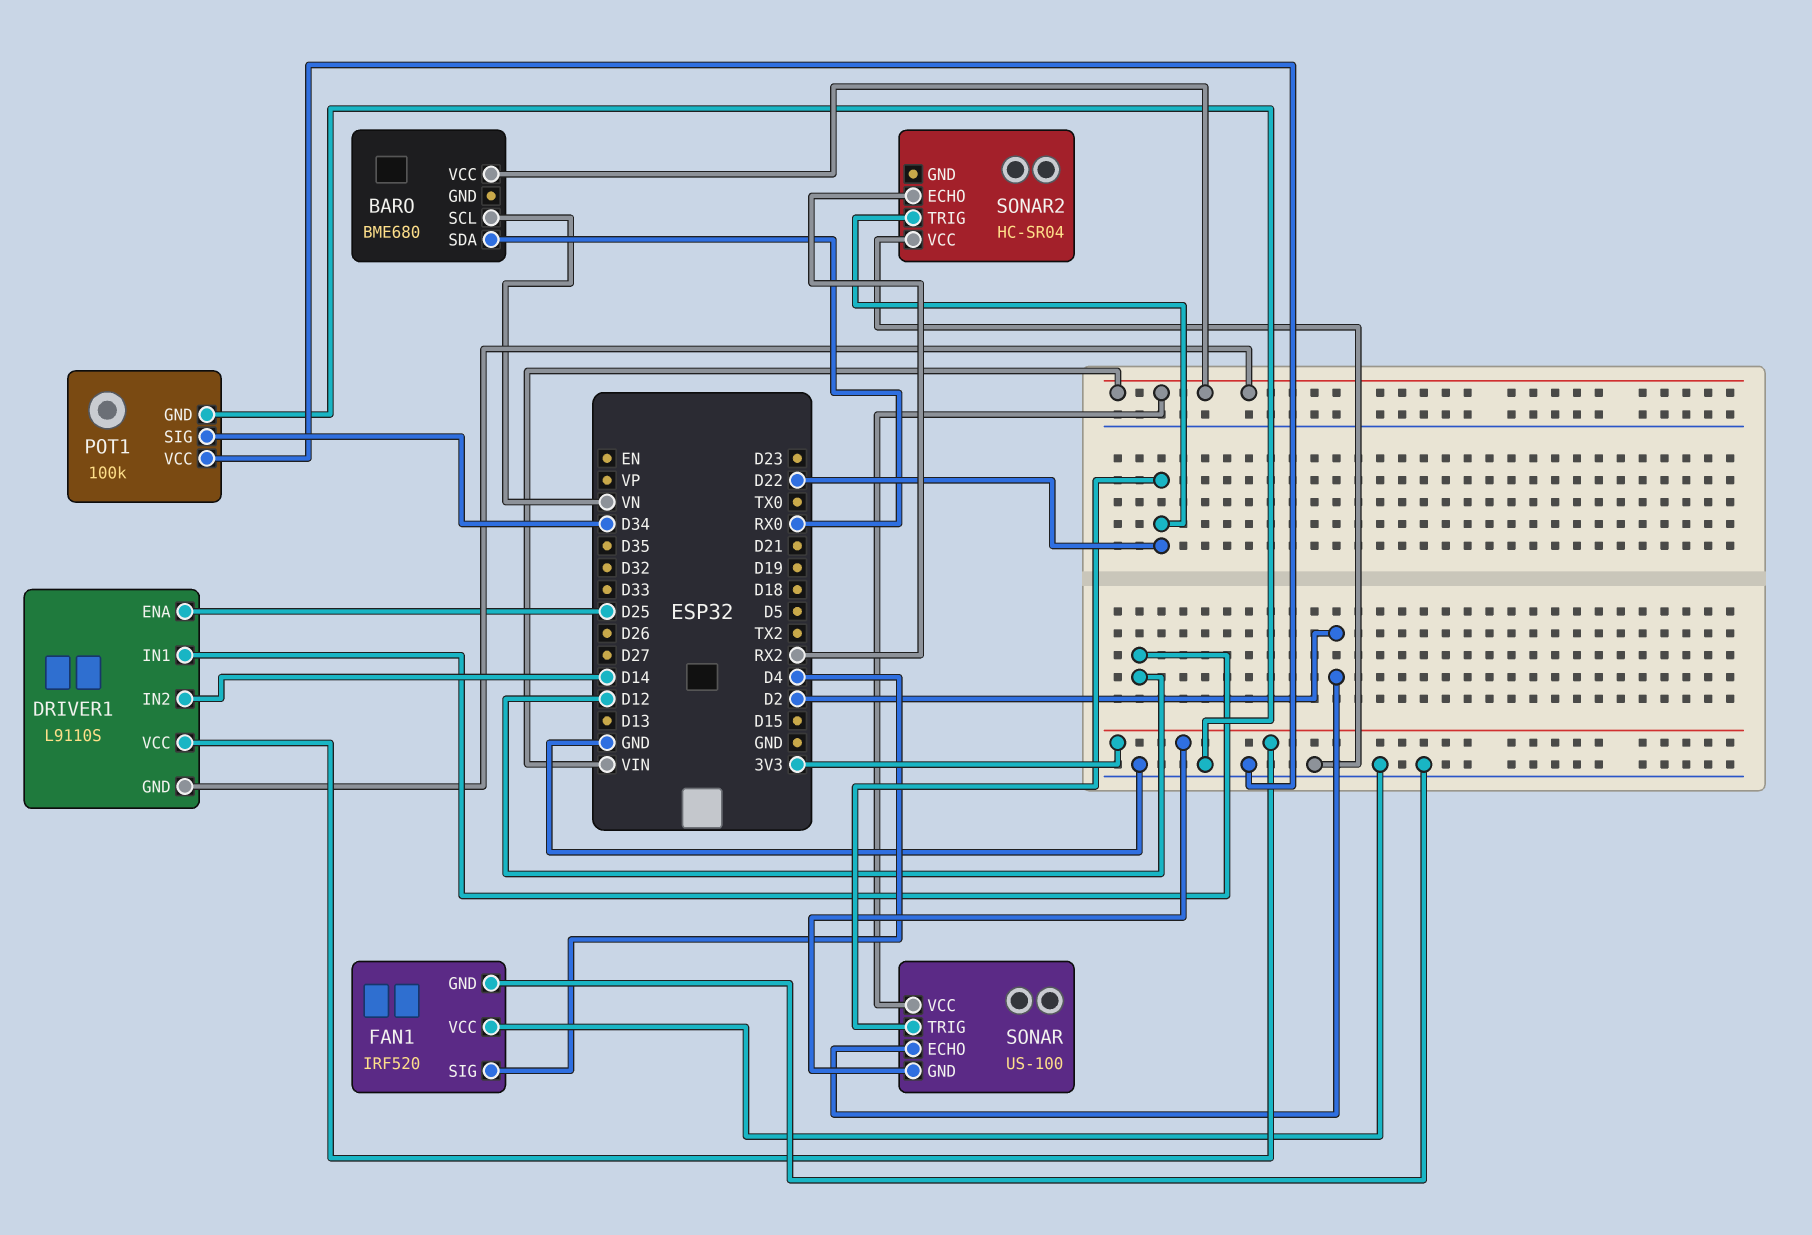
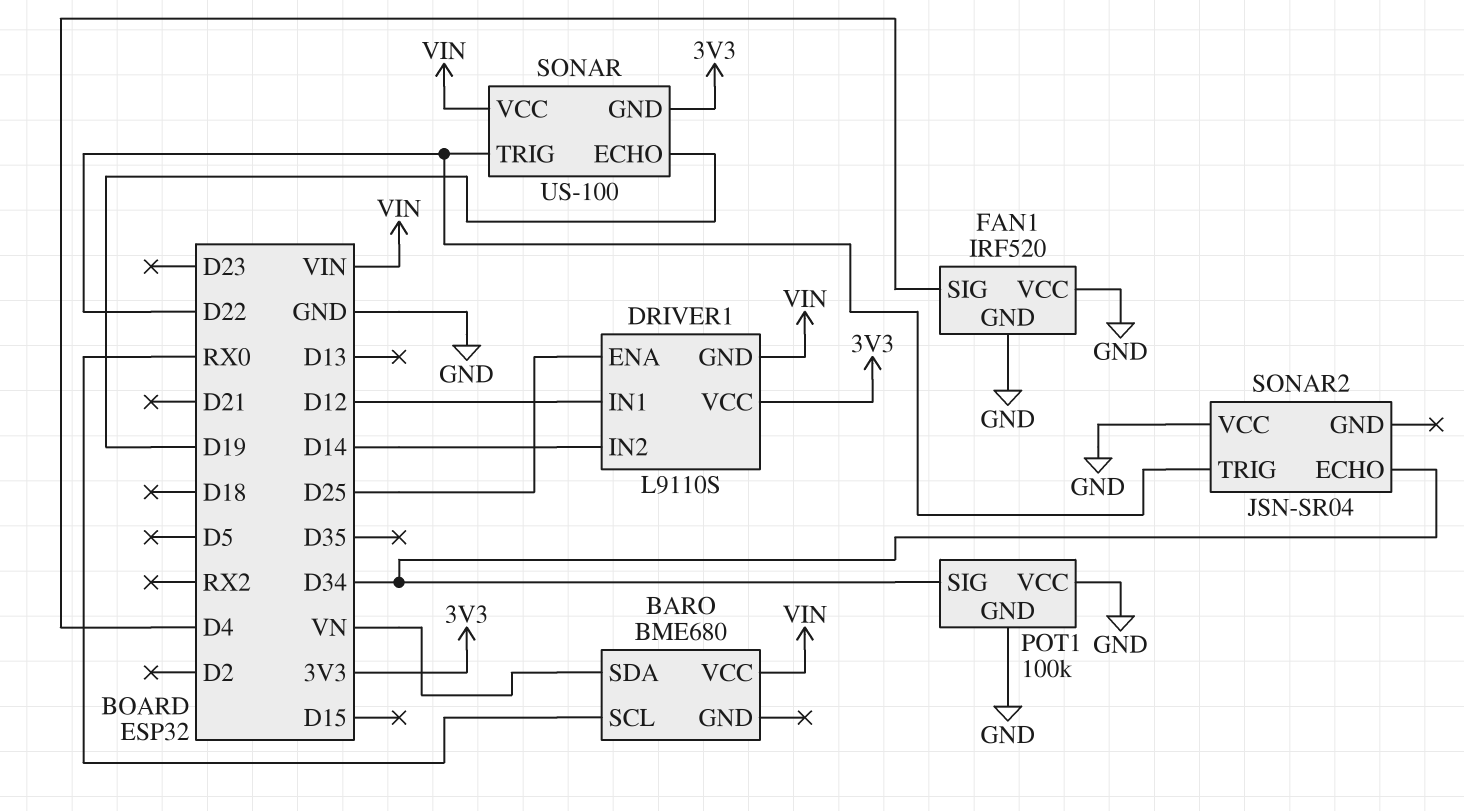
BARO pin SCL: VN -> RX0
BARO pin SDA: RX0 -> VN
SONAR pin ECHO: D2 -> D19
SONAR2: HC-SR04 -> JSN-SR04
SONAR2 pin ECHO: RX2 -> D34

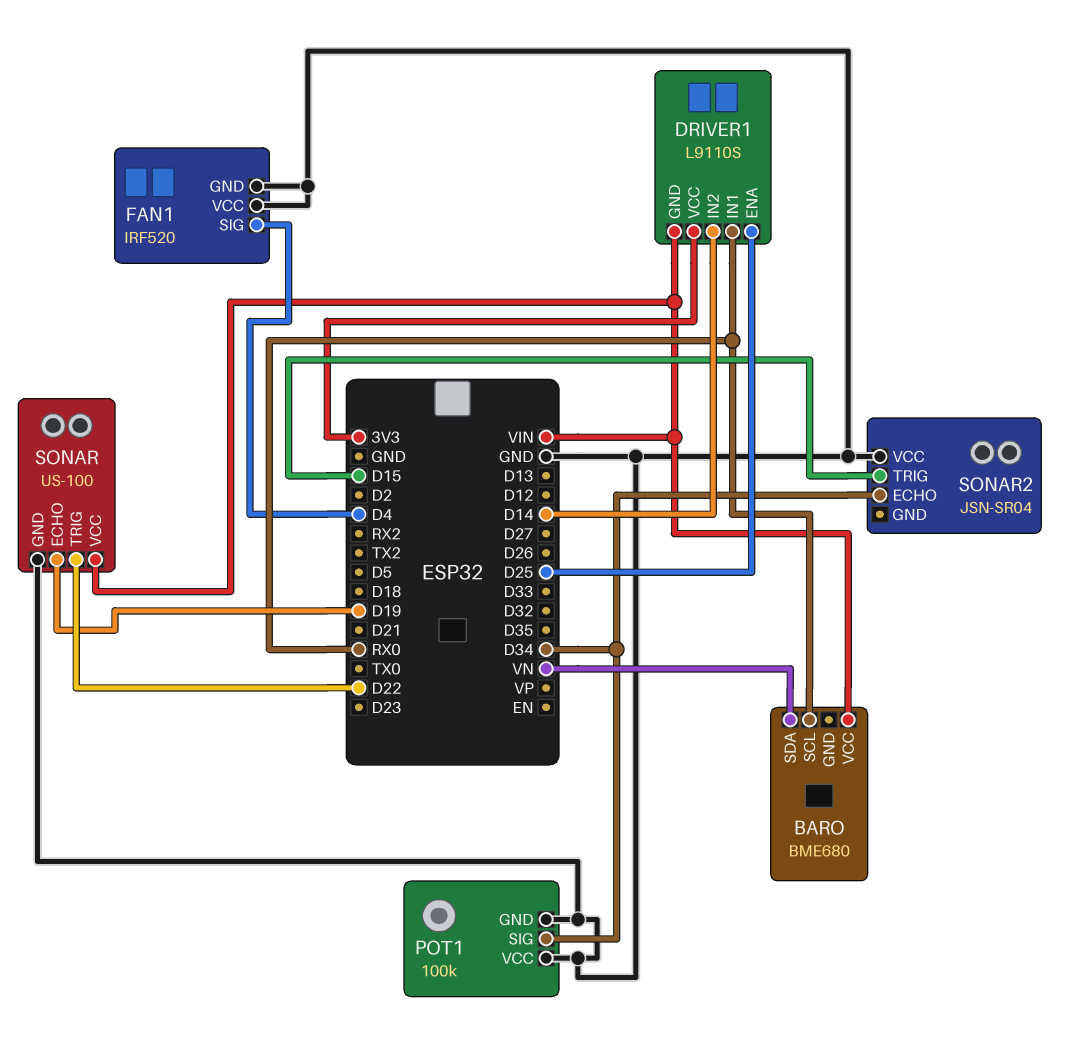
DRIVER1 pin IN1: D12 -> RX0
SONAR pin GND: 3V3 -> GND
SONAR2 pin TRIG: D22 -> D15

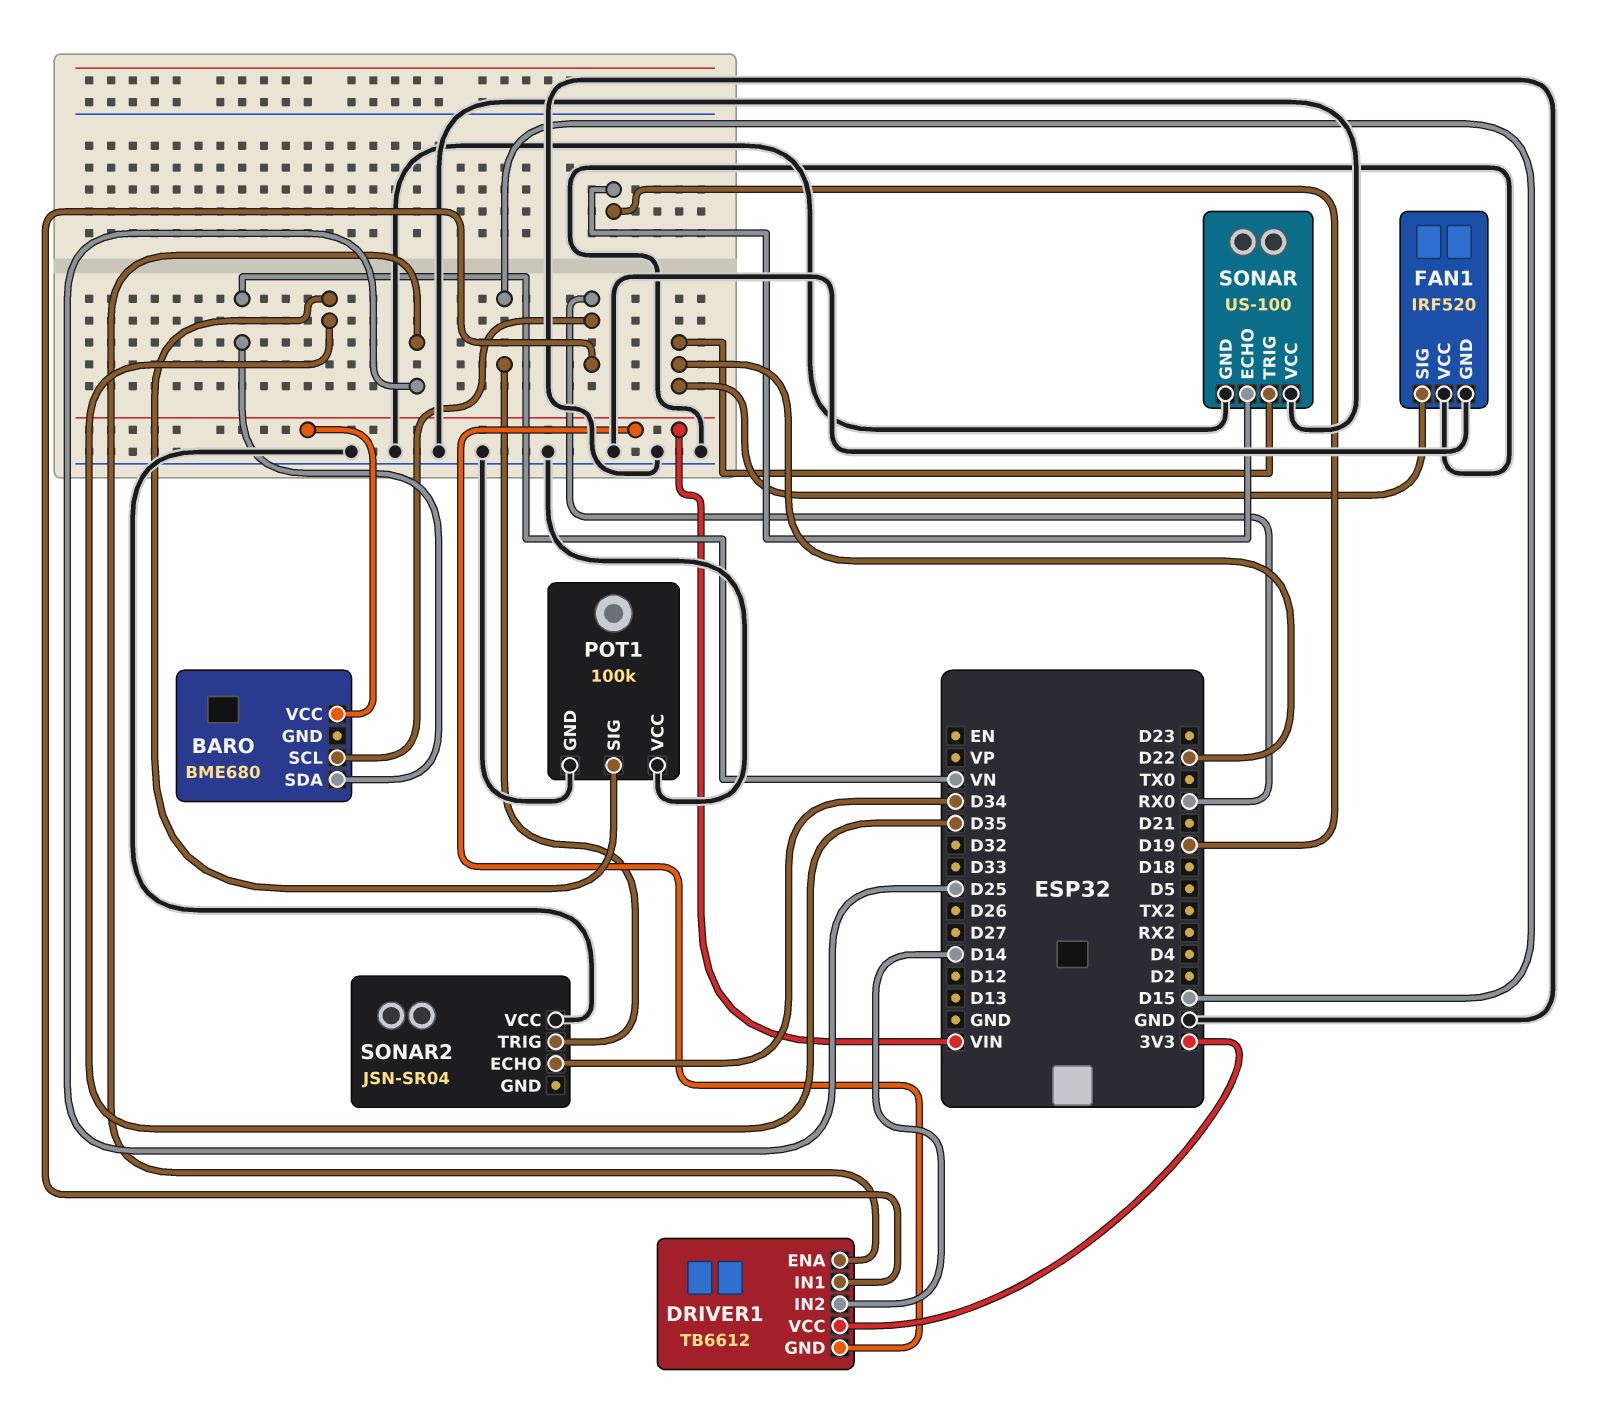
DRIVER1: L9110S -> TB6612
FAN1 pin SIG: D4 -> D22
POT1 pin SIG: D34 -> D35
SONAR pin VCC: VIN -> GND

